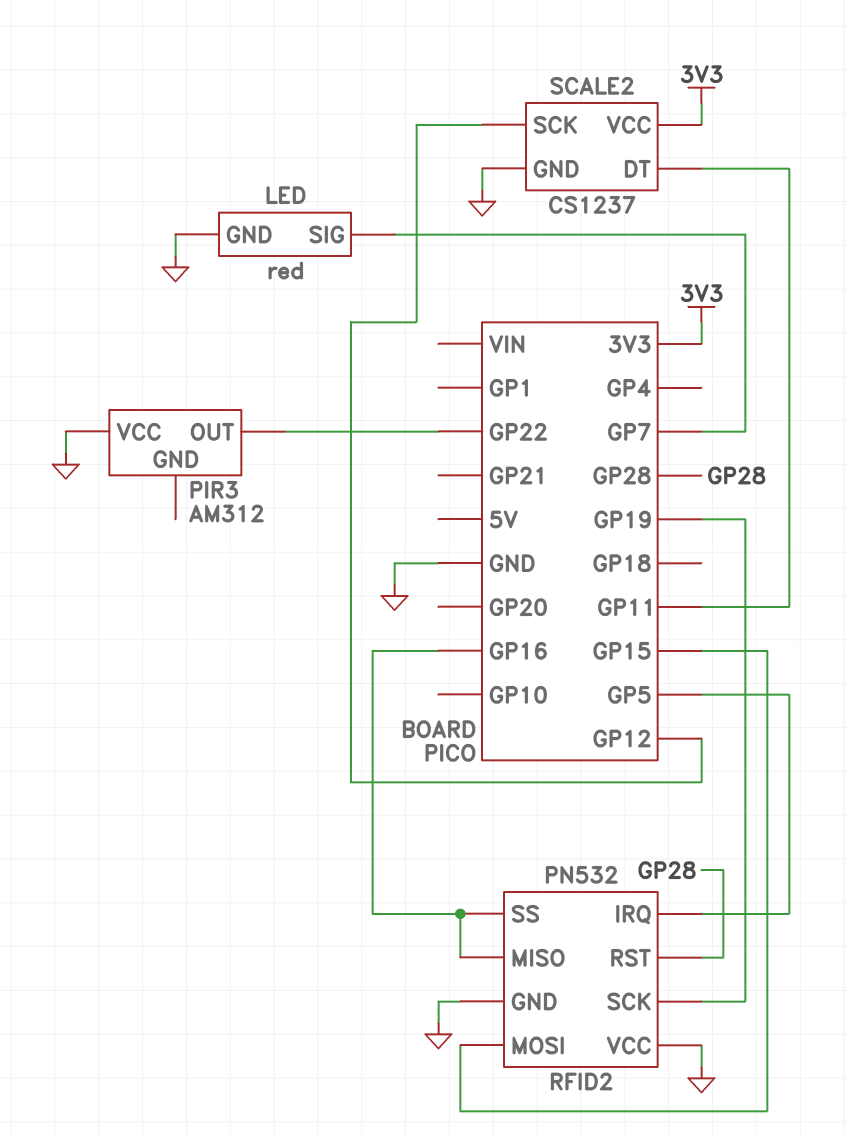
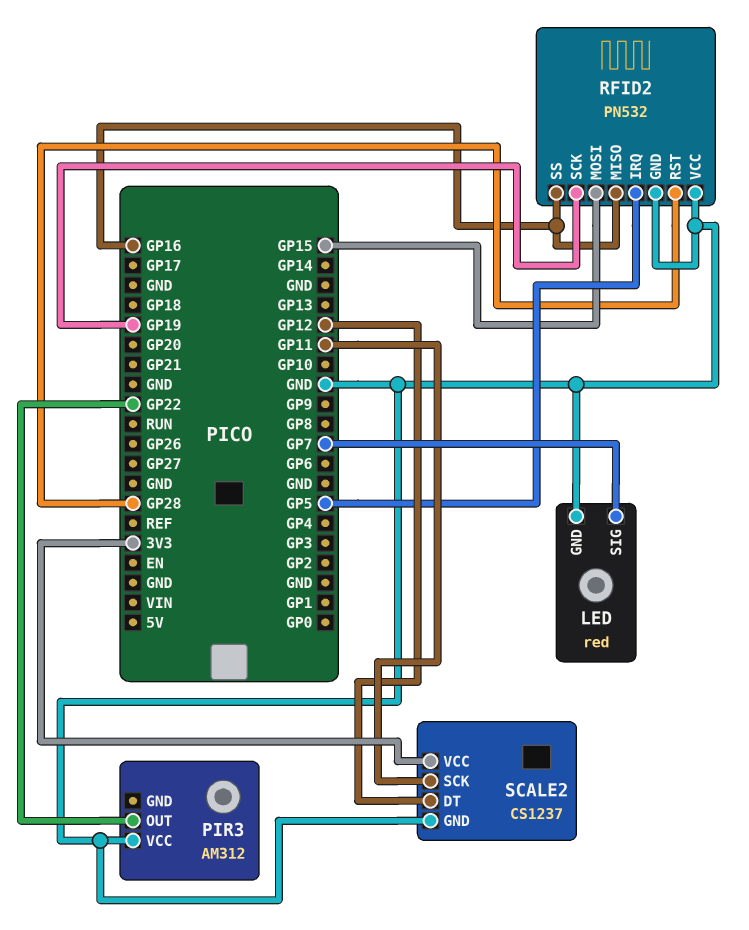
SCALE2 pin DT: GP11 -> GP12
SCALE2 pin SCK: GP12 -> GP11

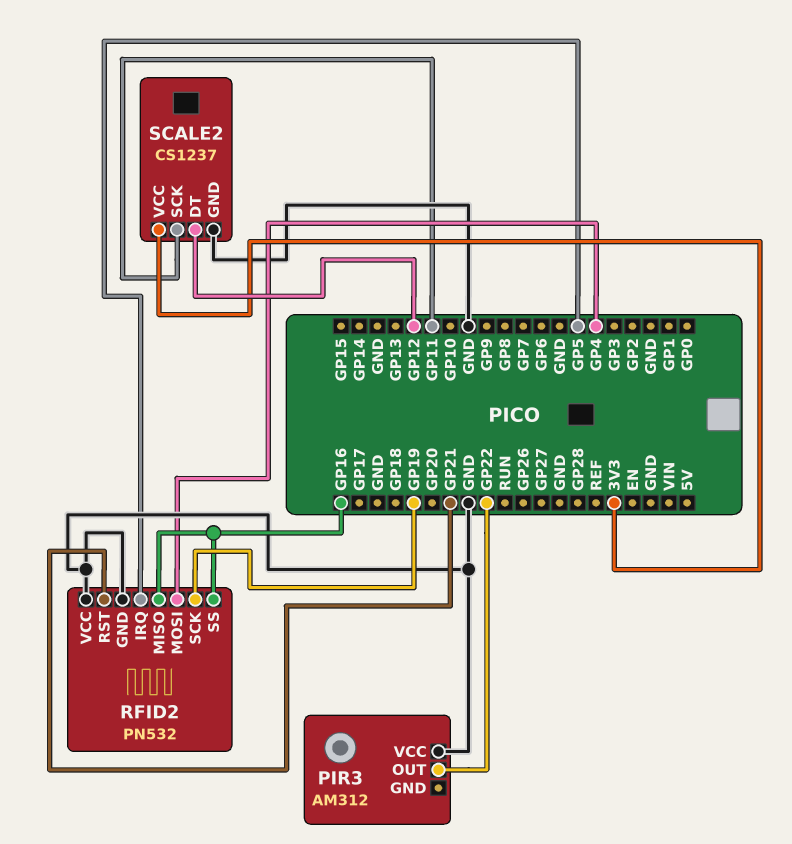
LED: red -> none
LED pin GND: GND -> none
LED pin SIG: GP7 -> none
RFID2 pin MOSI: GP15 -> GP4
RFID2 pin RST: GP28 -> GP21

